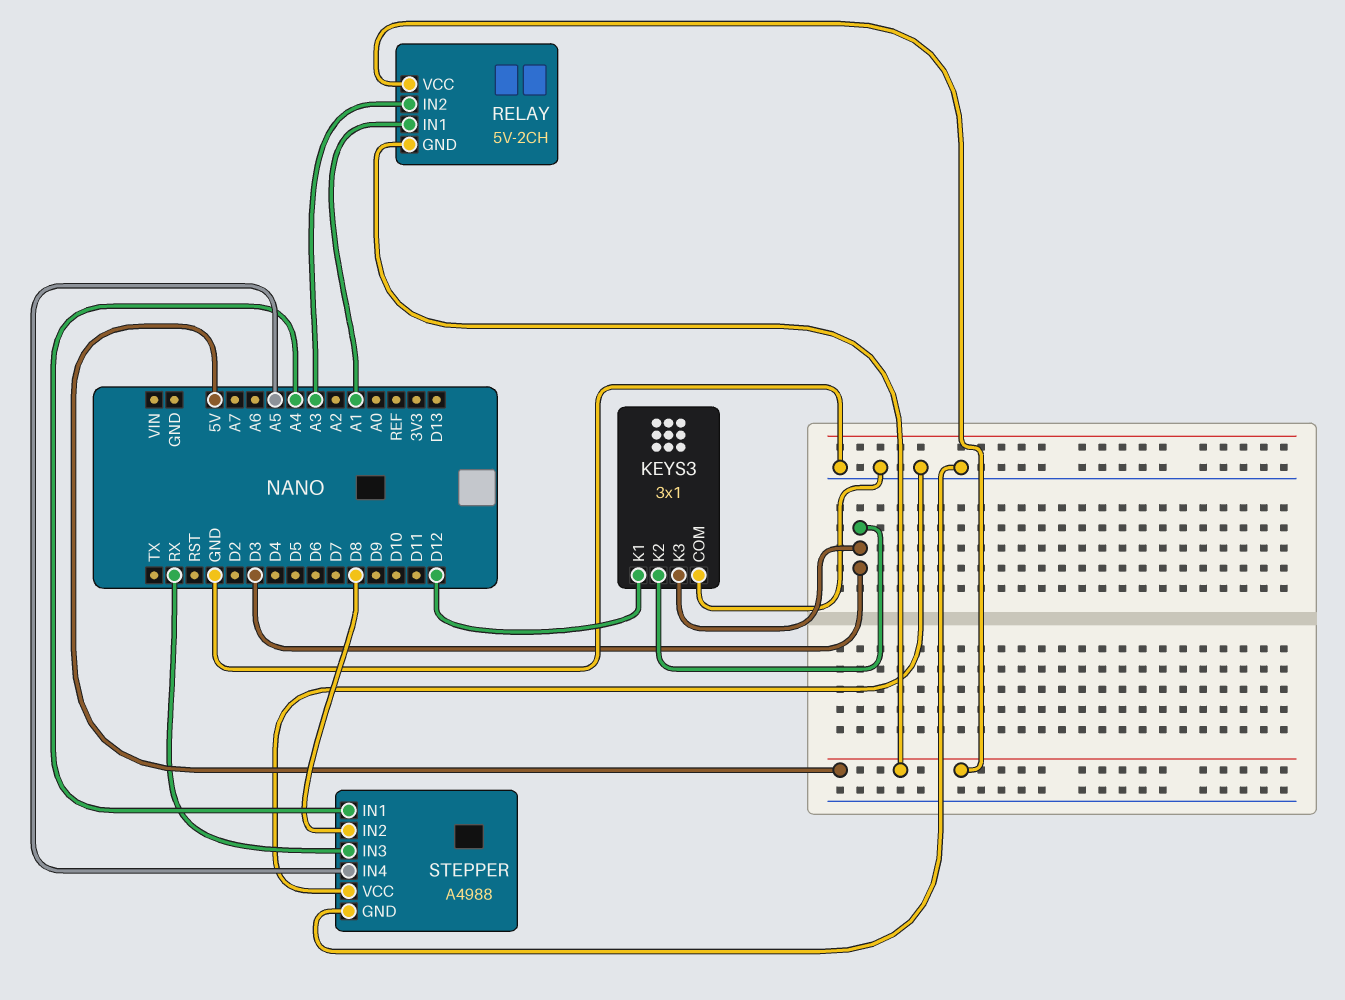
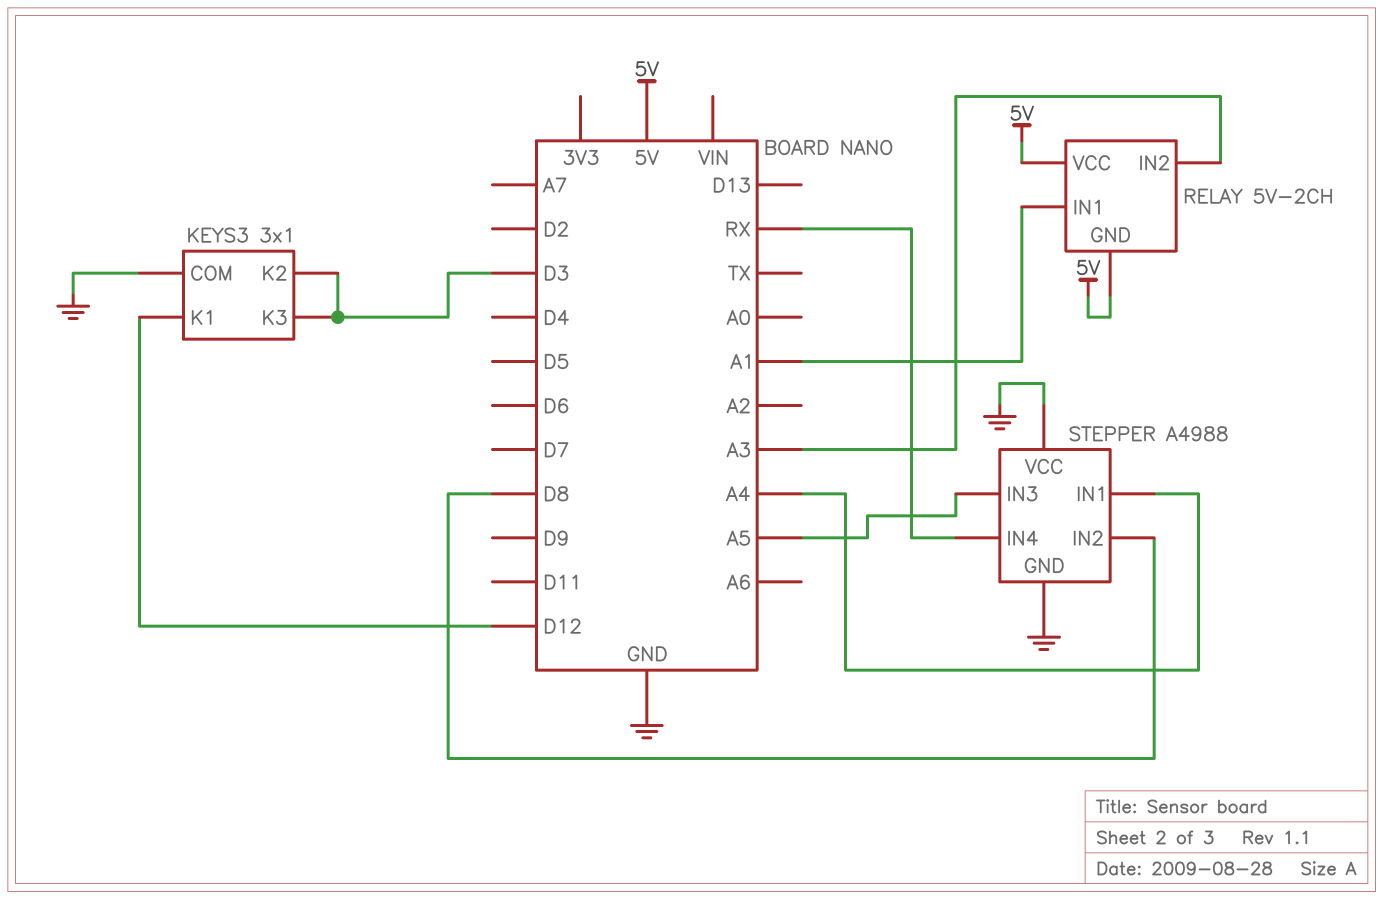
STEPPER pin IN3: RX -> A5
STEPPER pin IN4: A5 -> RX

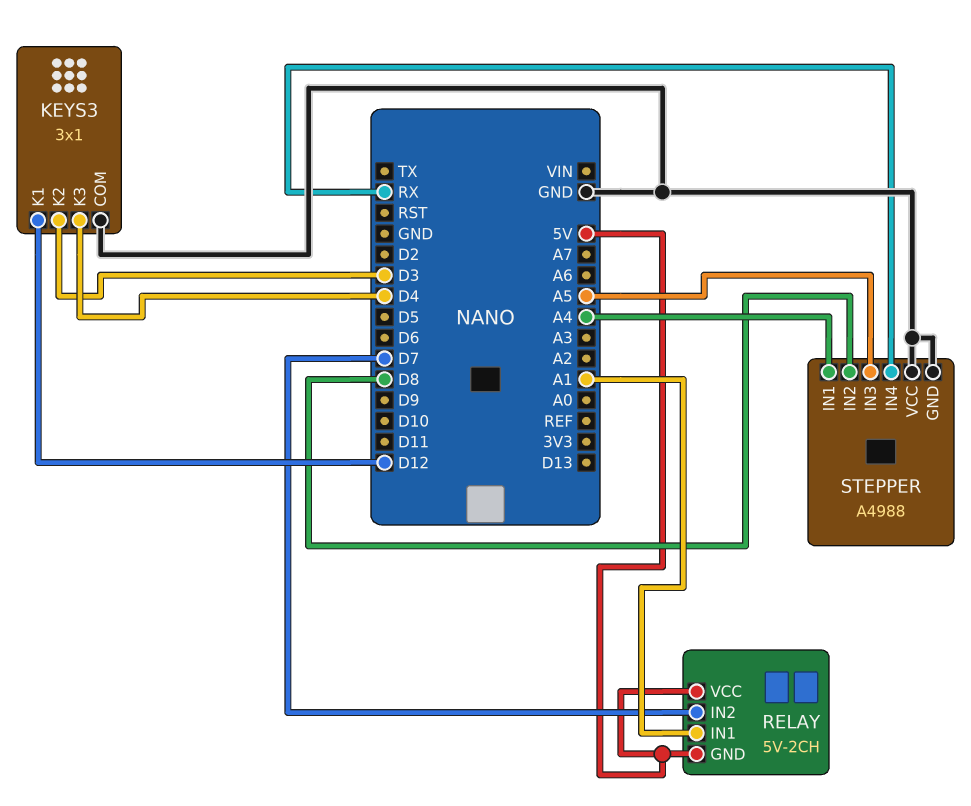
KEYS3 pin K3: D3 -> D4
RELAY pin IN2: A3 -> D7

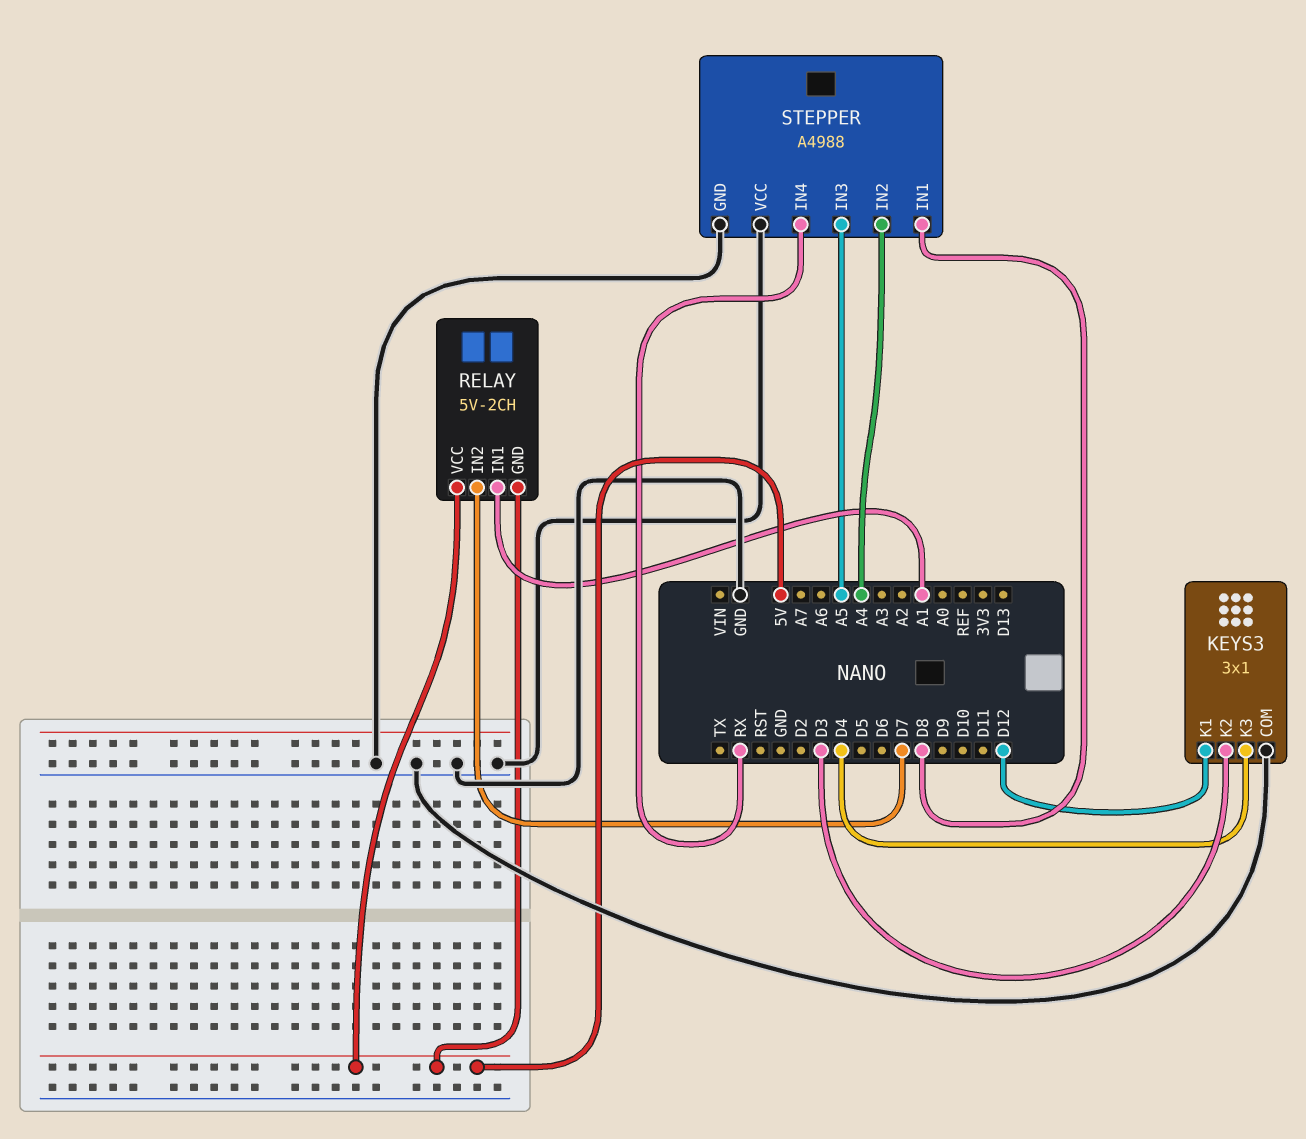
STEPPER pin IN1: A4 -> D8
STEPPER pin IN2: D8 -> A4

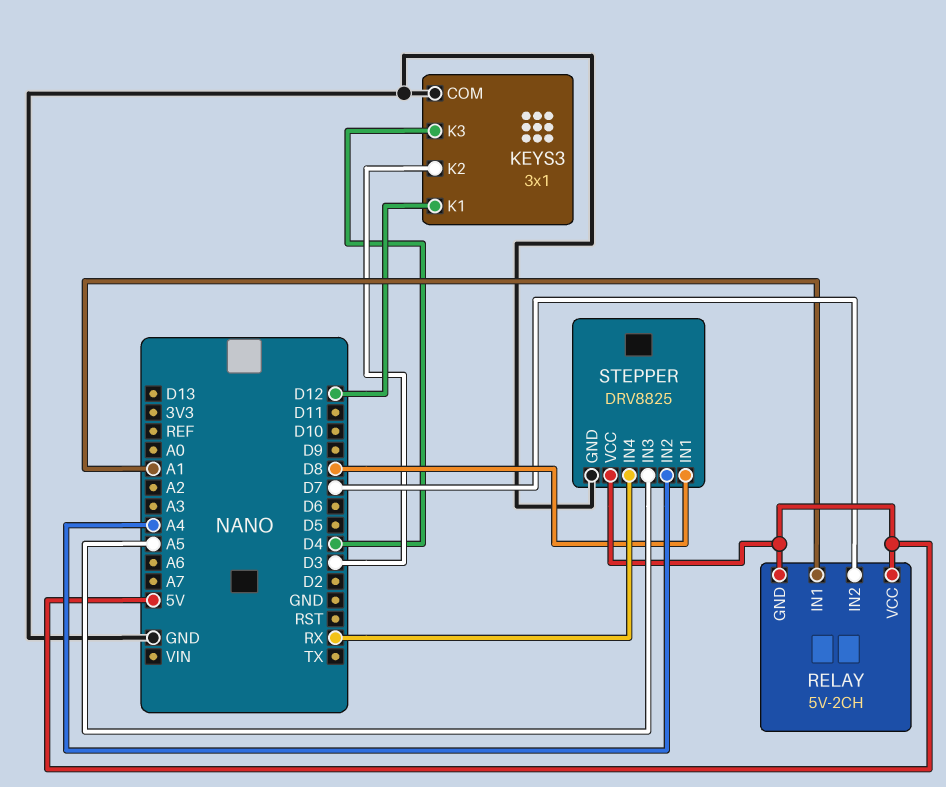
STEPPER: A4988 -> DRV8825
STEPPER pin VCC: GND -> 5V

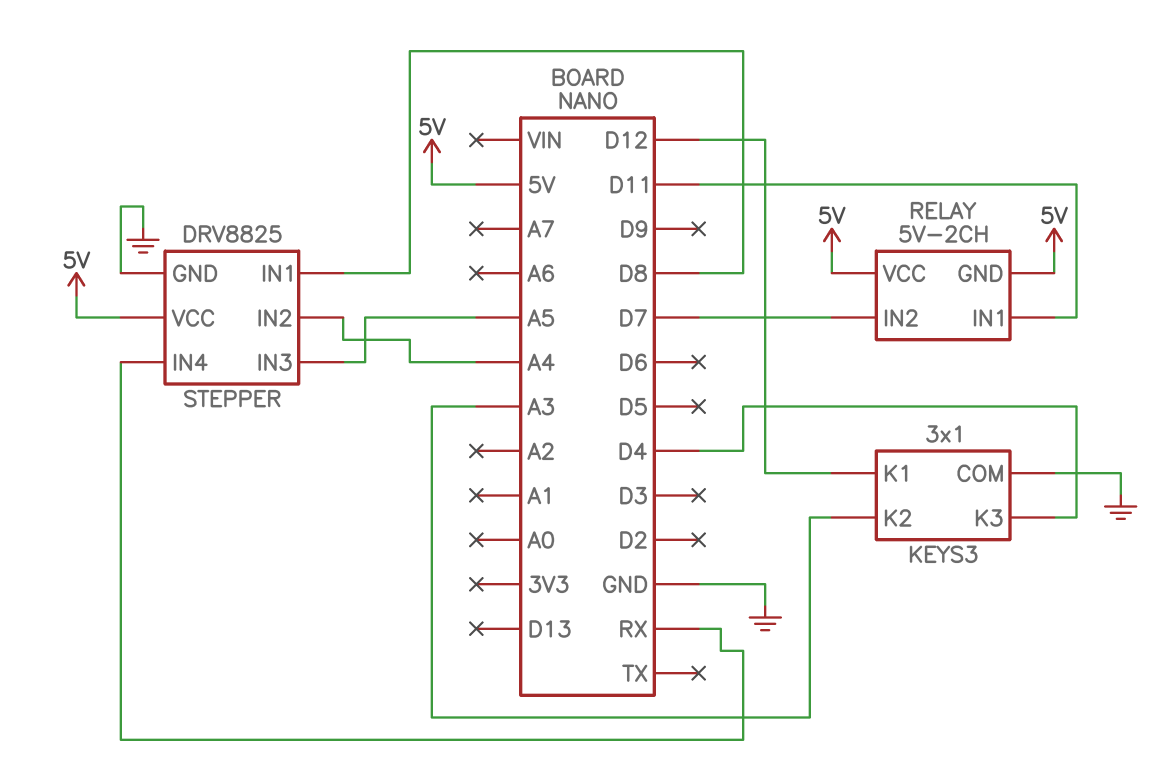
KEYS3 pin K2: D3 -> A3
RELAY pin IN1: A1 -> D11

